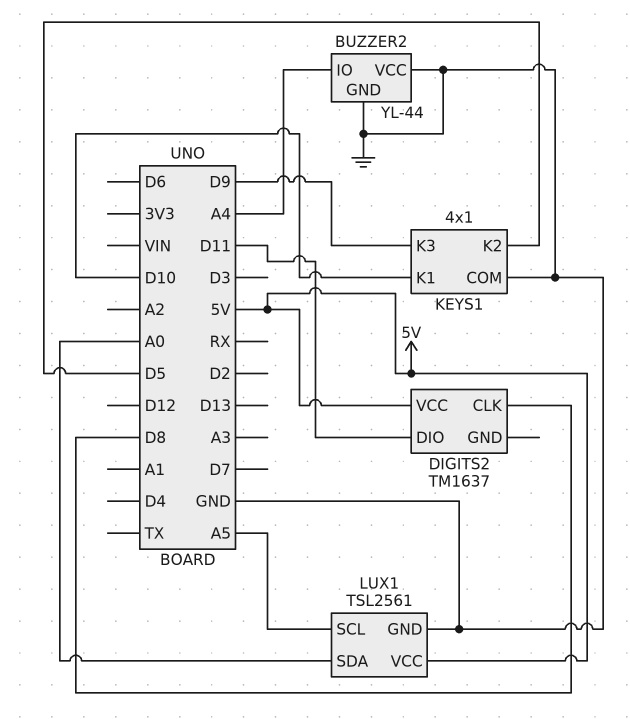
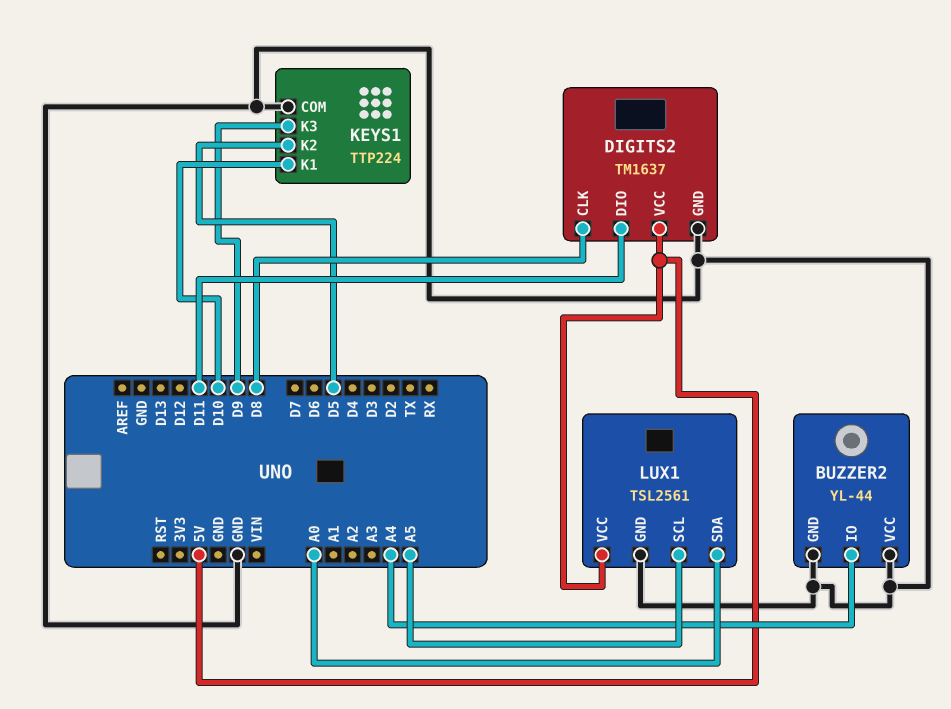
DIGITS2 pin GND: none -> GND
KEYS1: 4x1 -> TTP224

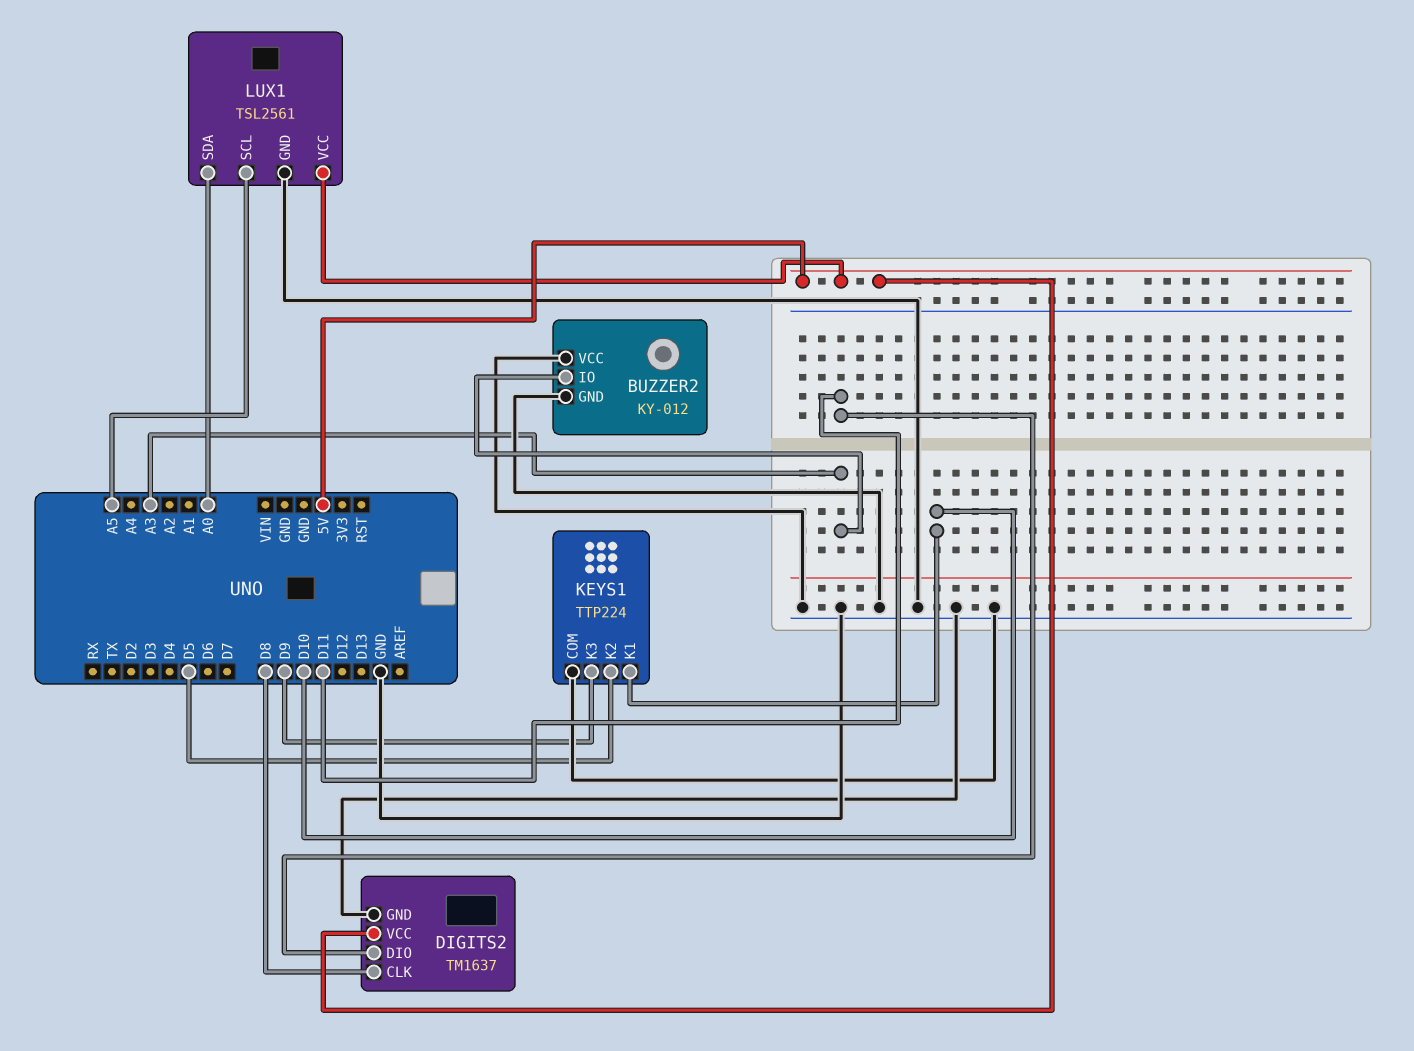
BUZZER2: YL-44 -> KY-012
BUZZER2 pin IO: A4 -> A3

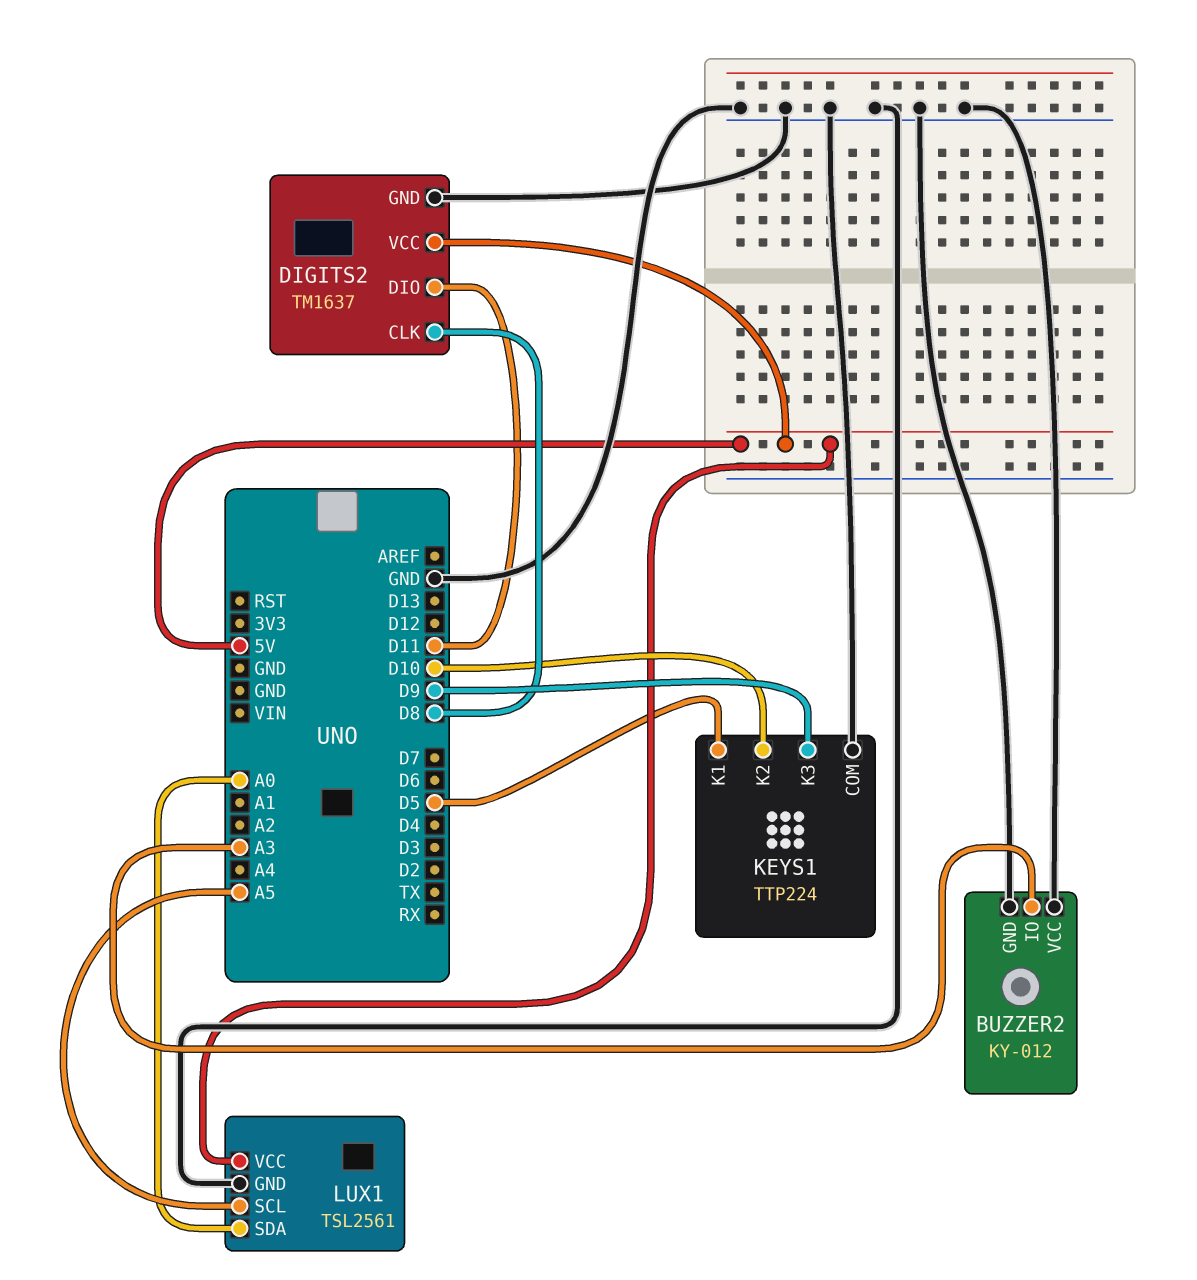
KEYS1 pin K1: D10 -> D5
KEYS1 pin K2: D5 -> D10

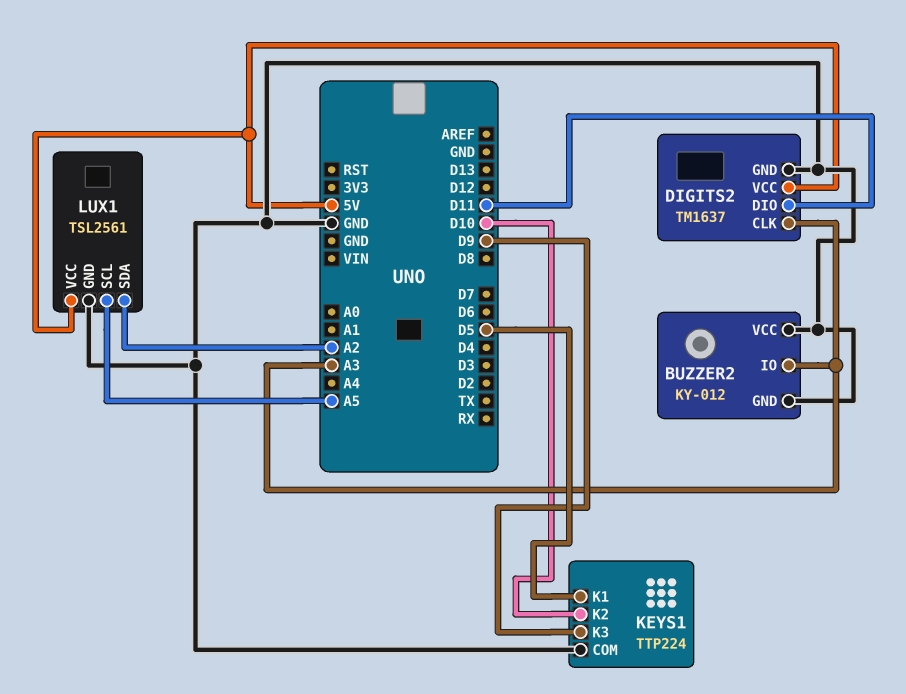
DIGITS2 pin CLK: D8 -> A3
LUX1 pin SDA: A0 -> A2

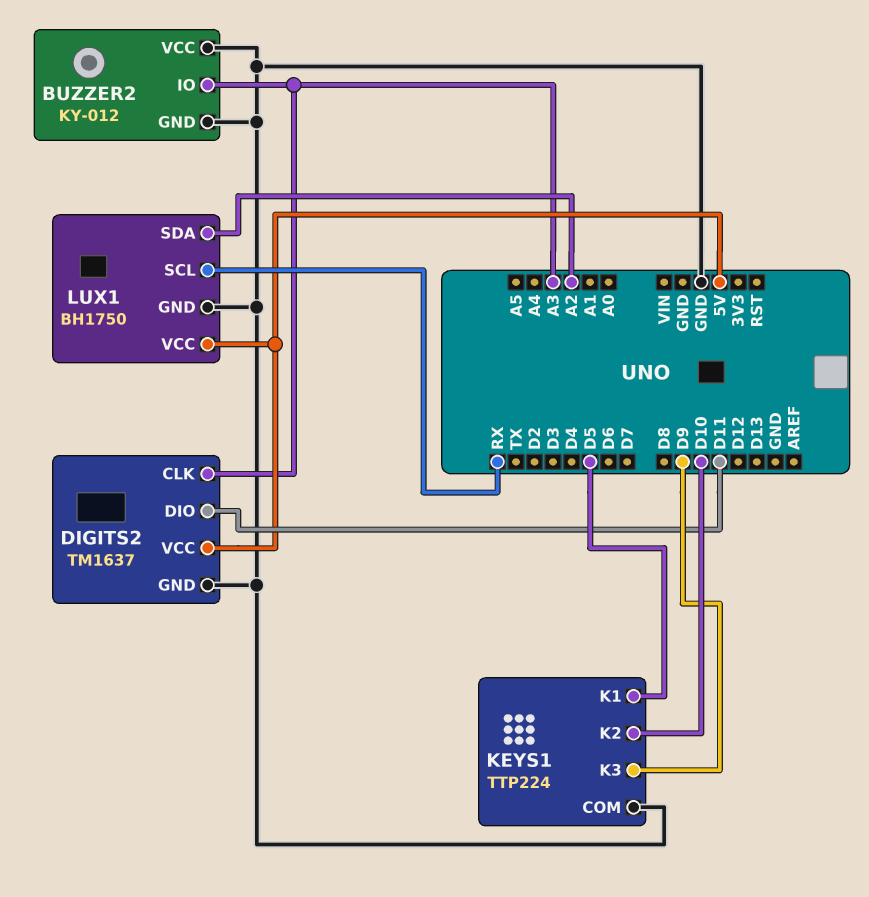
LUX1: TSL2561 -> BH1750
LUX1 pin SCL: A5 -> RX

